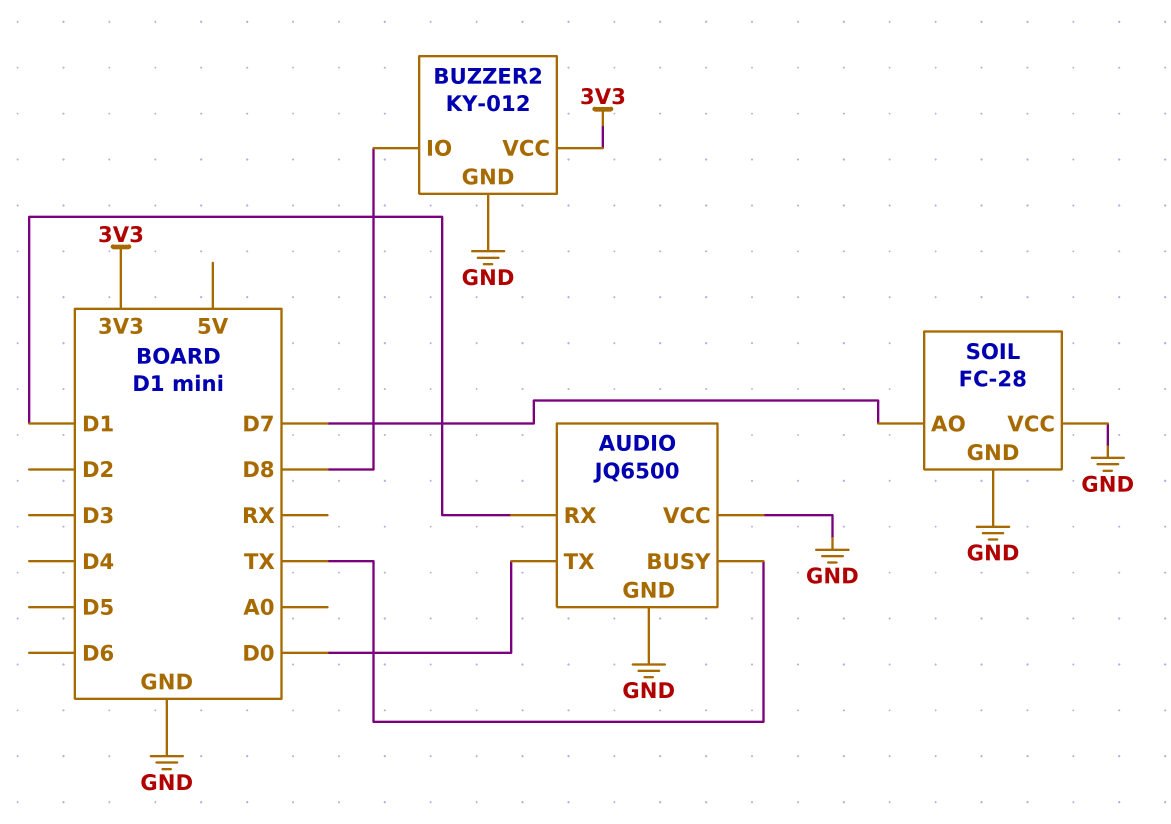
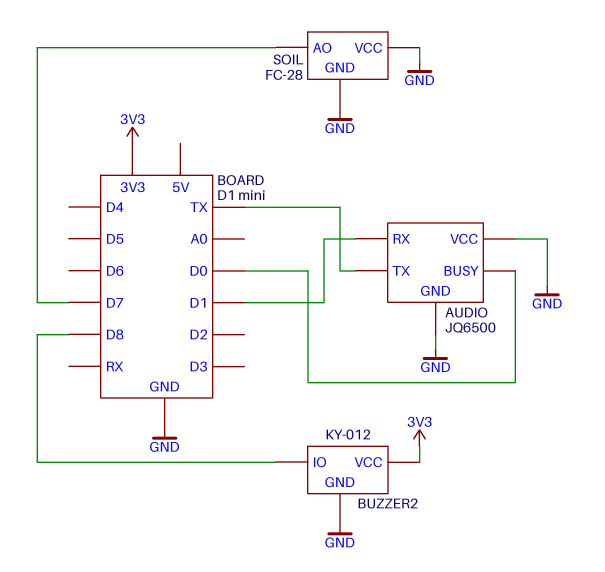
AUDIO pin BUSY: TX -> D0
AUDIO pin TX: D0 -> TX

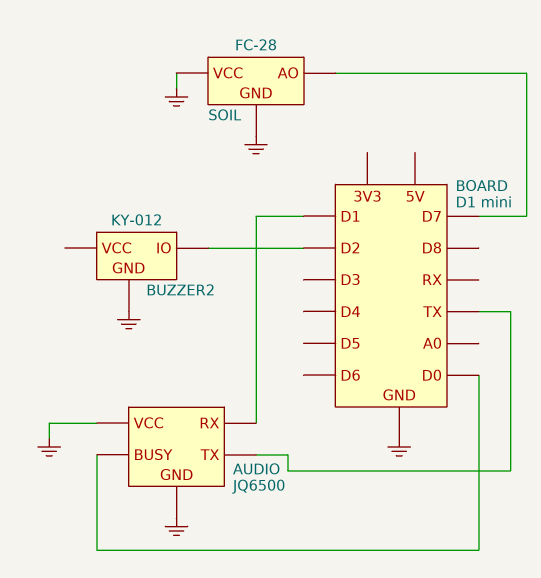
BUZZER2 pin IO: D8 -> D2
BUZZER2 pin VCC: 3V3 -> none

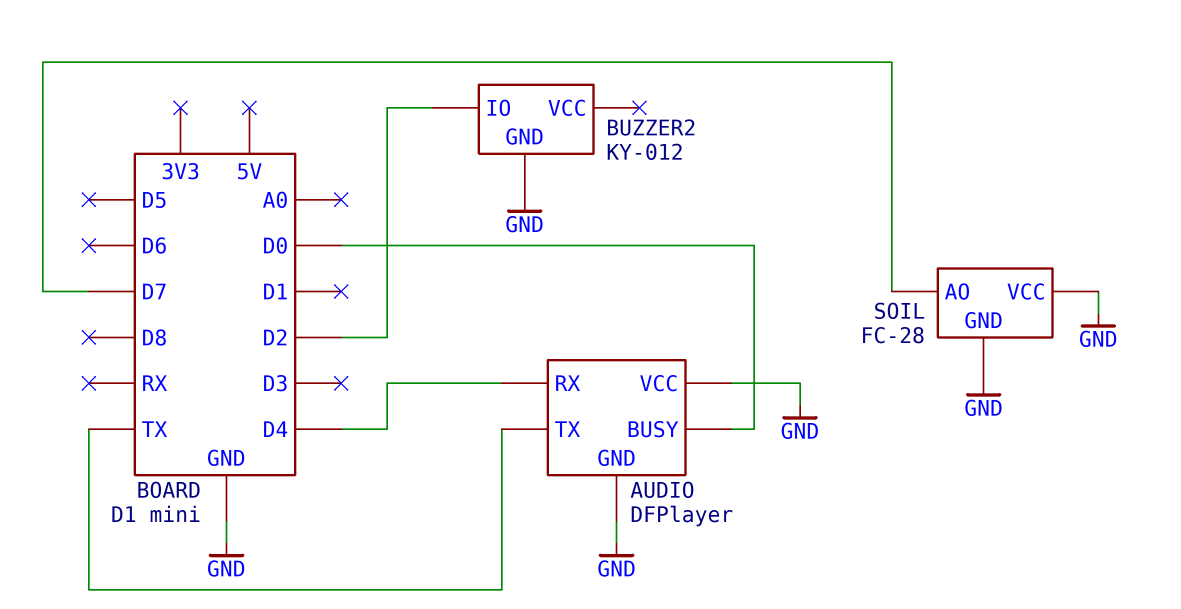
AUDIO: JQ6500 -> DFPlayer
AUDIO pin RX: D1 -> D4

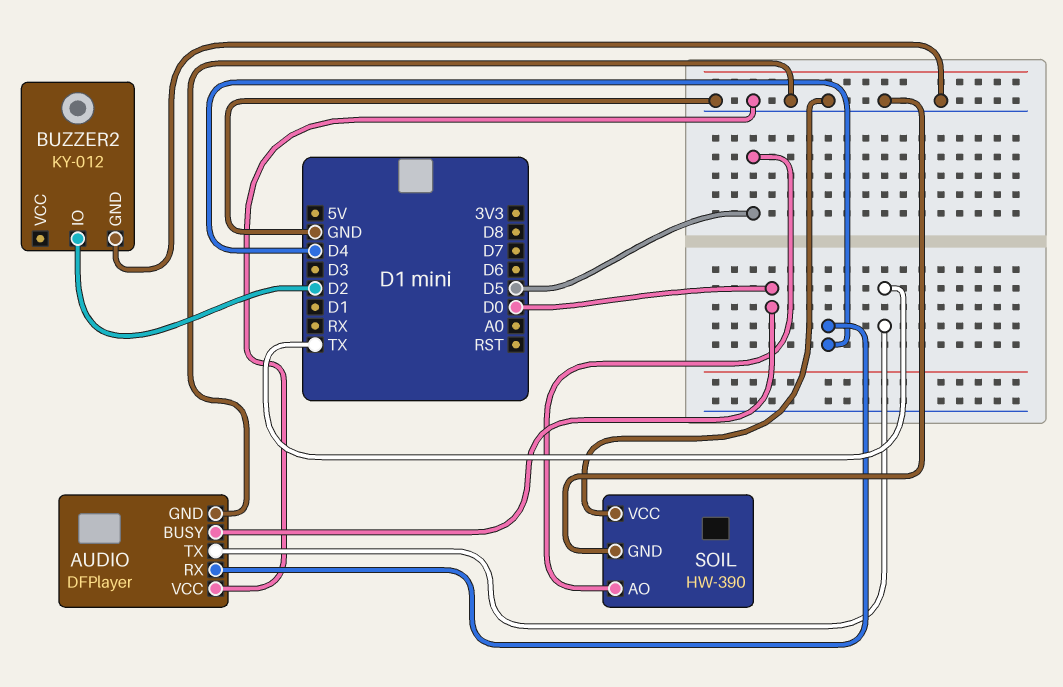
SOIL: FC-28 -> HW-390
SOIL pin AO: D7 -> D5

